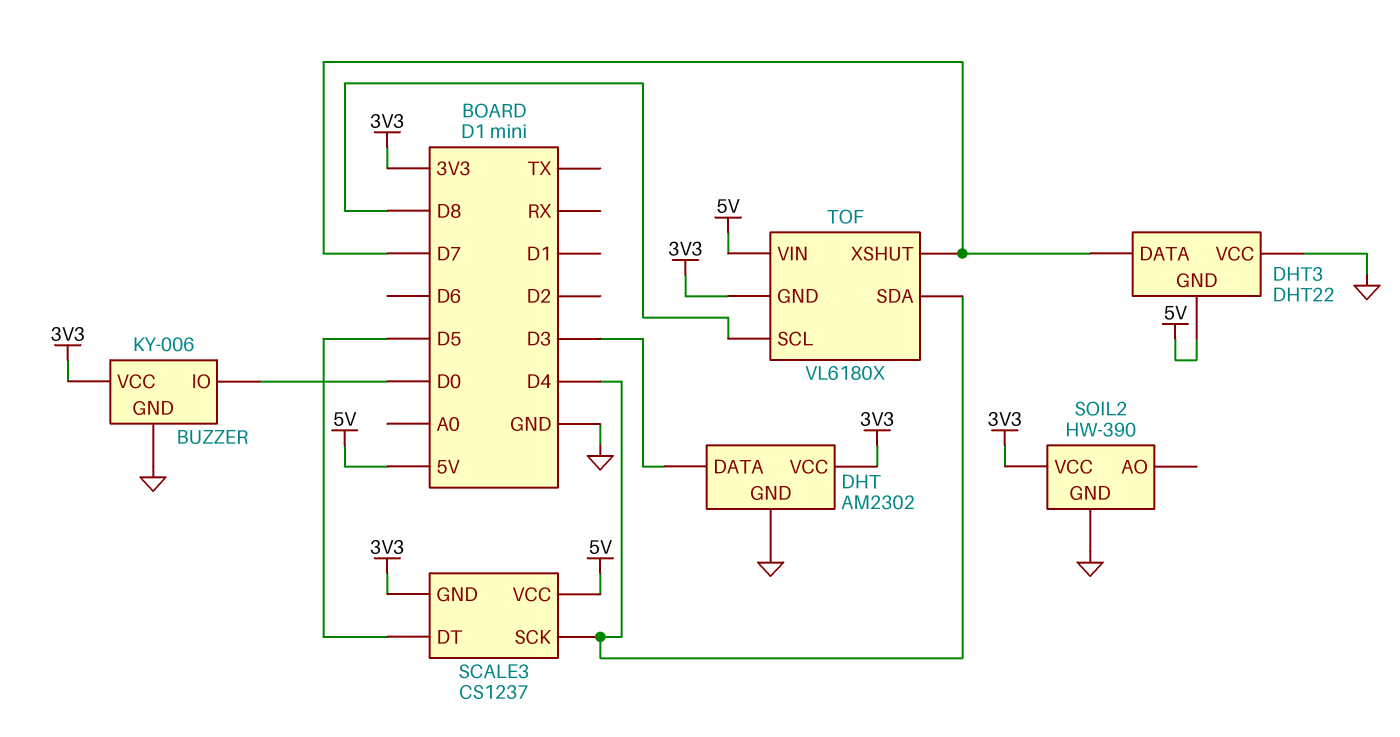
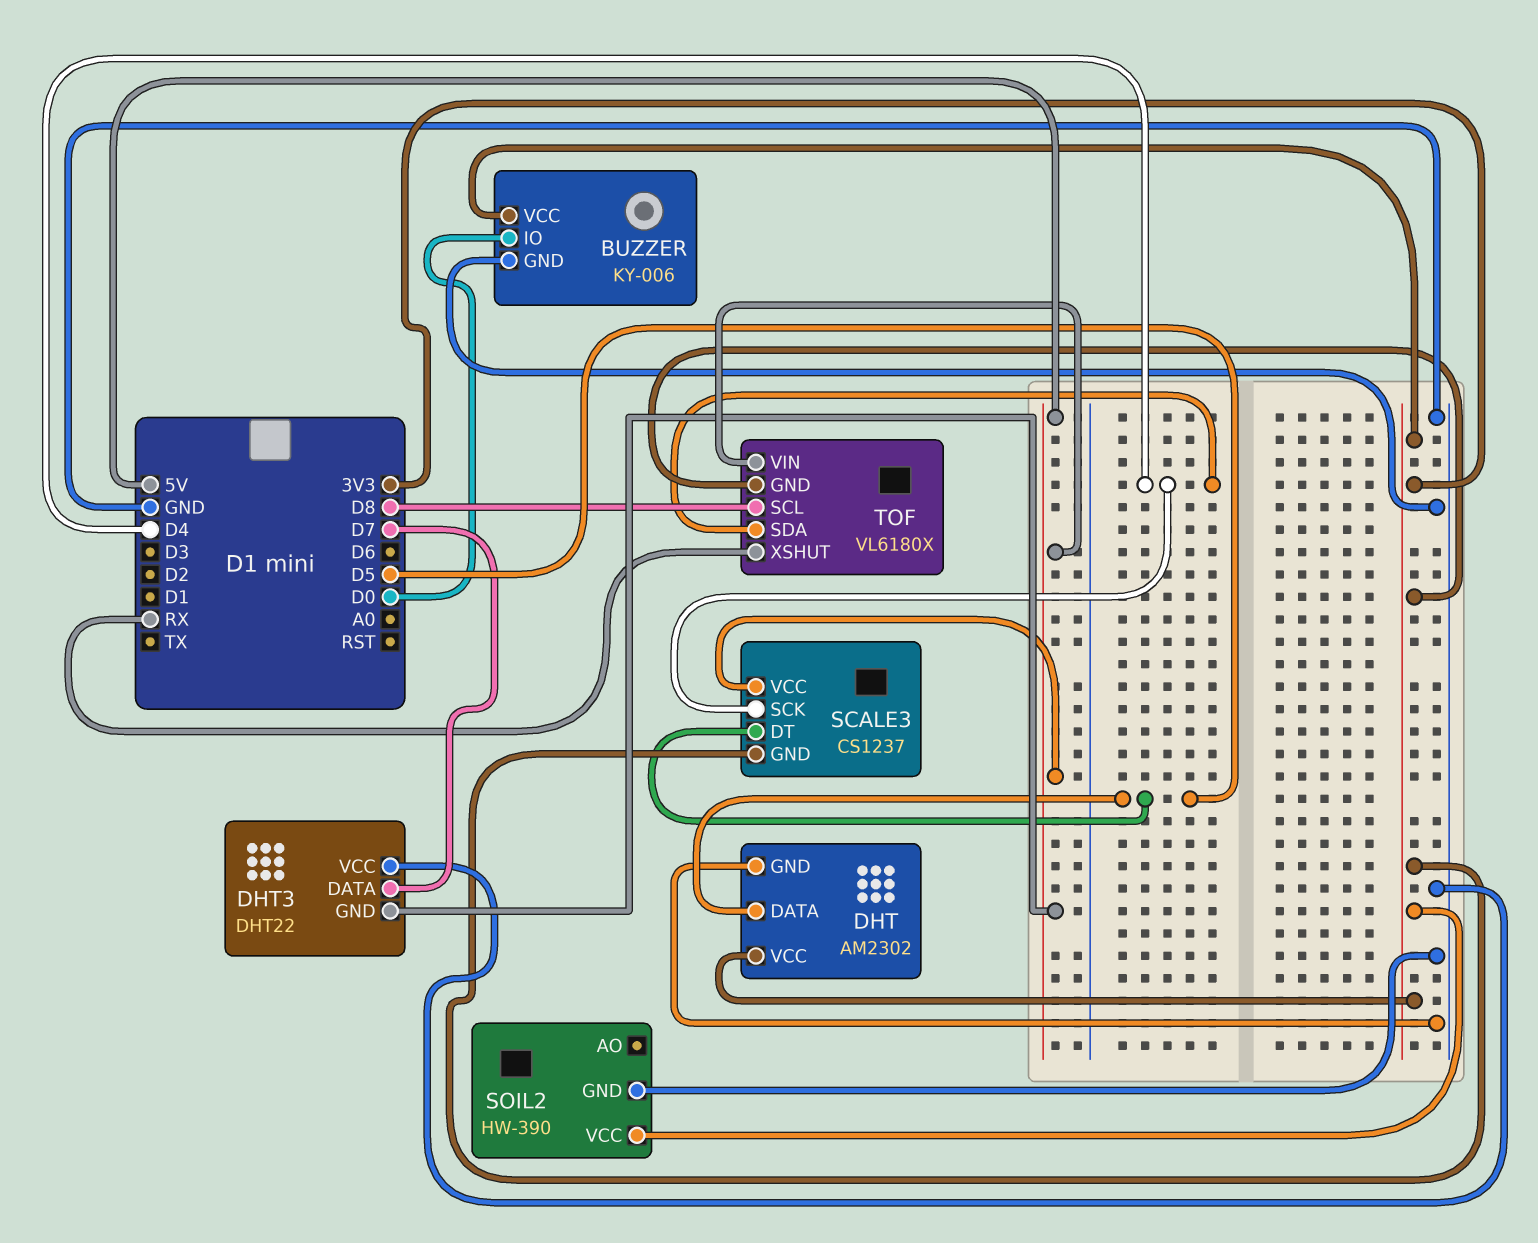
DHT pin DATA: D3 -> D5
TOF pin XSHUT: D7 -> RX

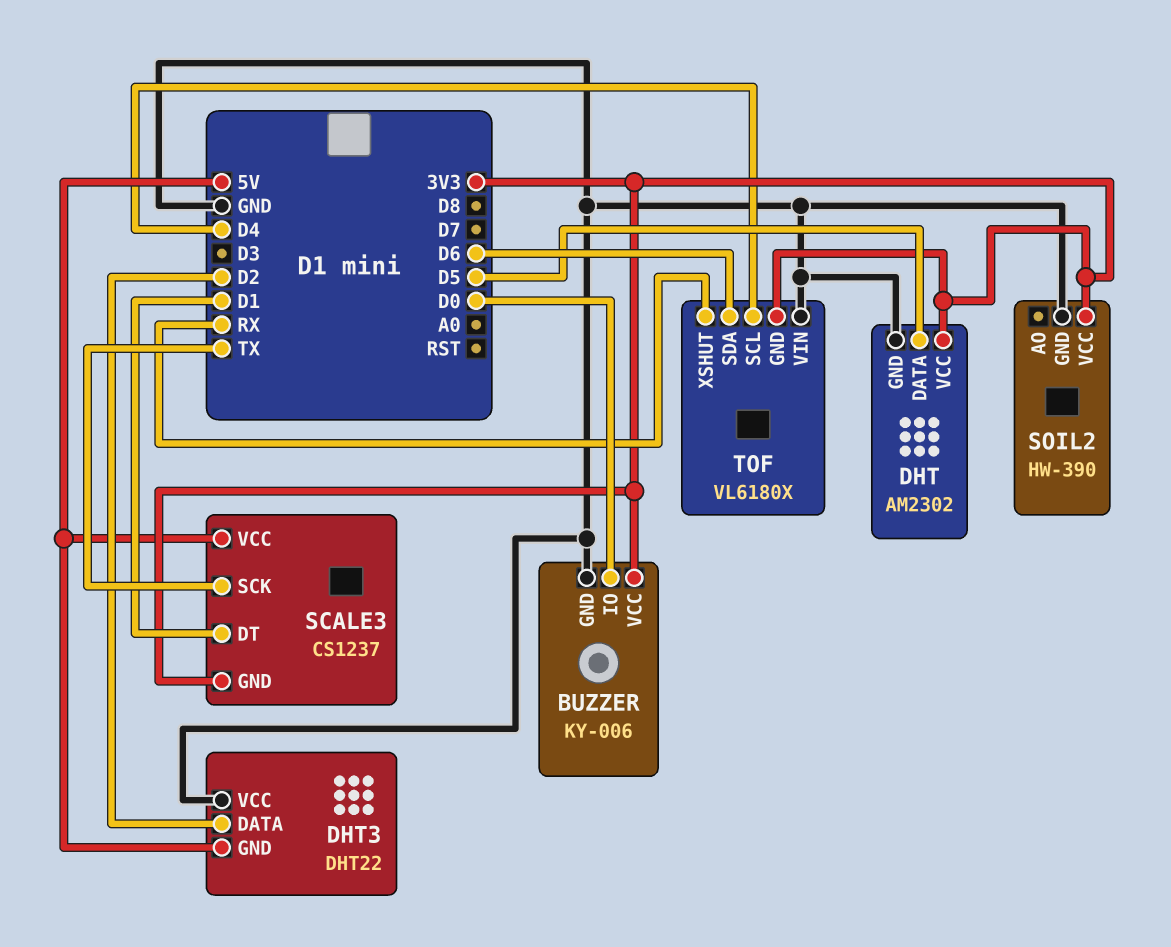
DHT3 pin DATA: D7 -> D2
SCALE3 pin DT: D5 -> D1
SCALE3 pin SCK: D4 -> TX
TOF pin SCL: D8 -> D4
TOF pin SDA: D4 -> D6
TOF pin VIN: 5V -> GND

